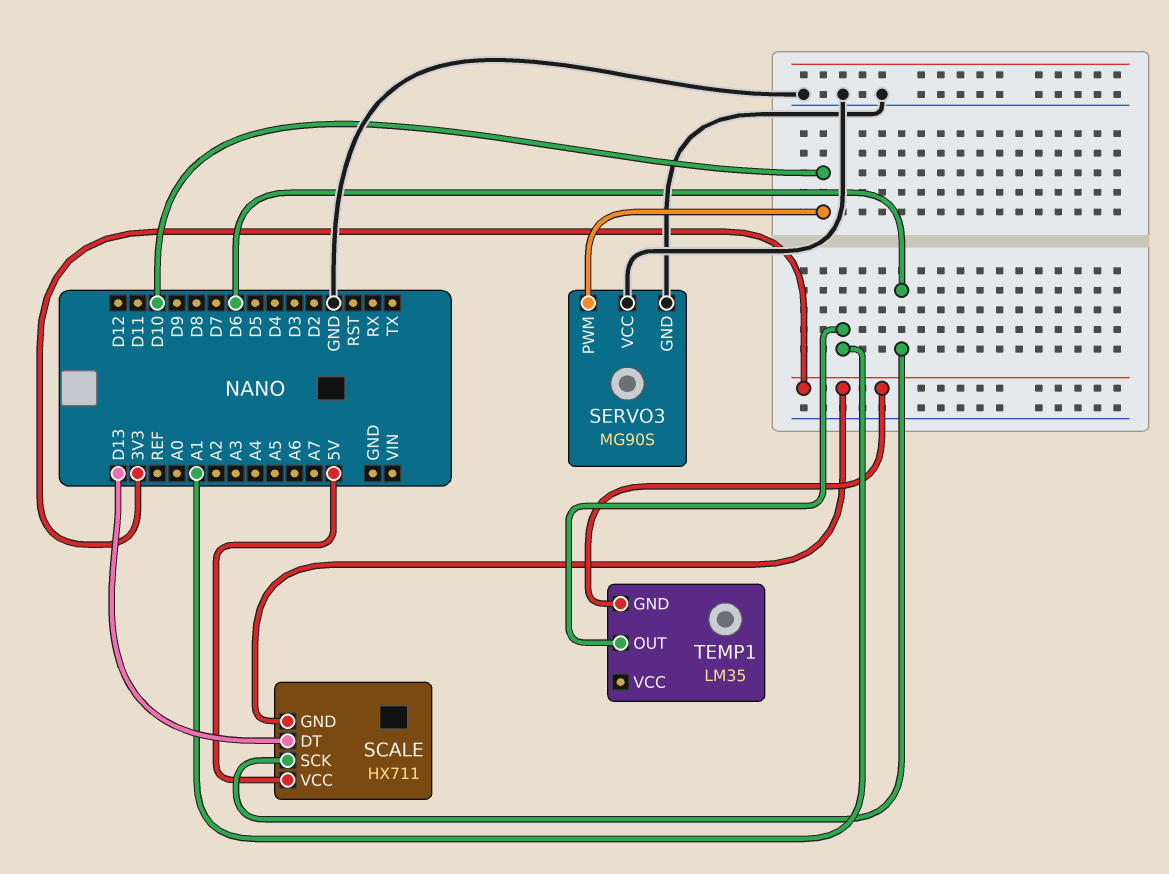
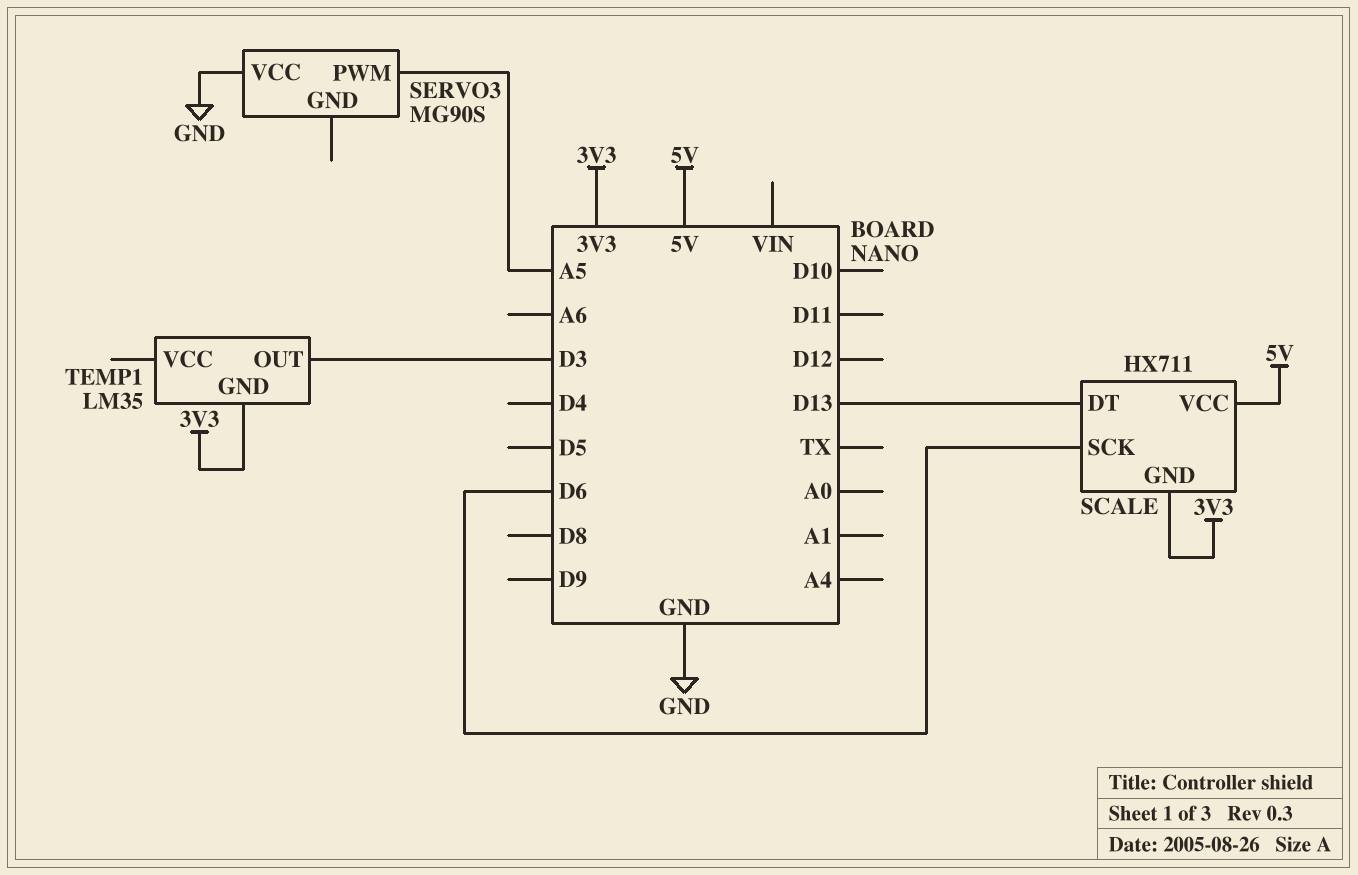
SERVO3 pin GND: GND -> none
SERVO3 pin PWM: D10 -> A5
TEMP1 pin OUT: A1 -> D3

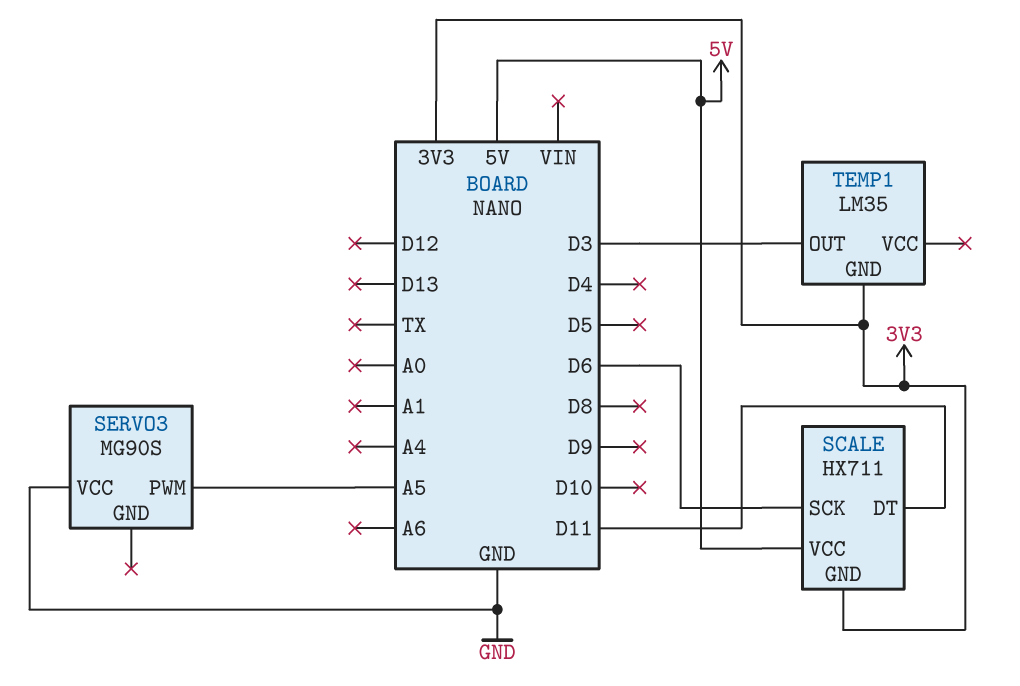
SCALE pin DT: D13 -> D11

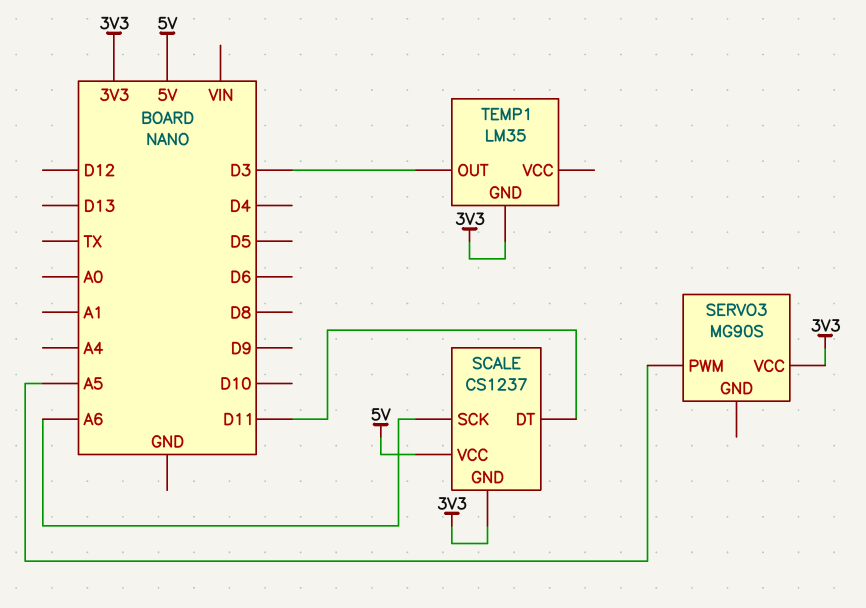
SCALE: HX711 -> CS1237
SCALE pin SCK: D6 -> A6
SERVO3 pin VCC: GND -> 3V3

